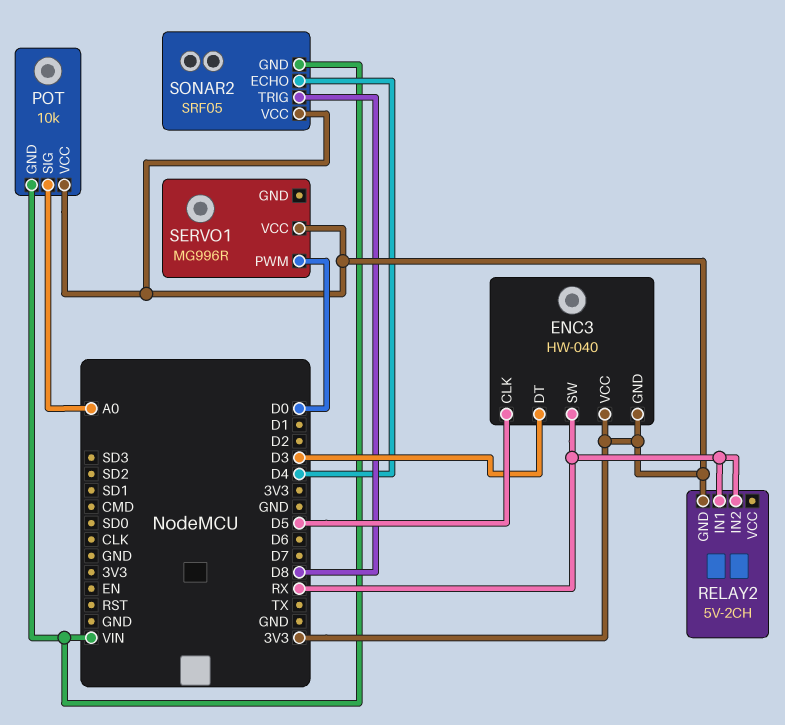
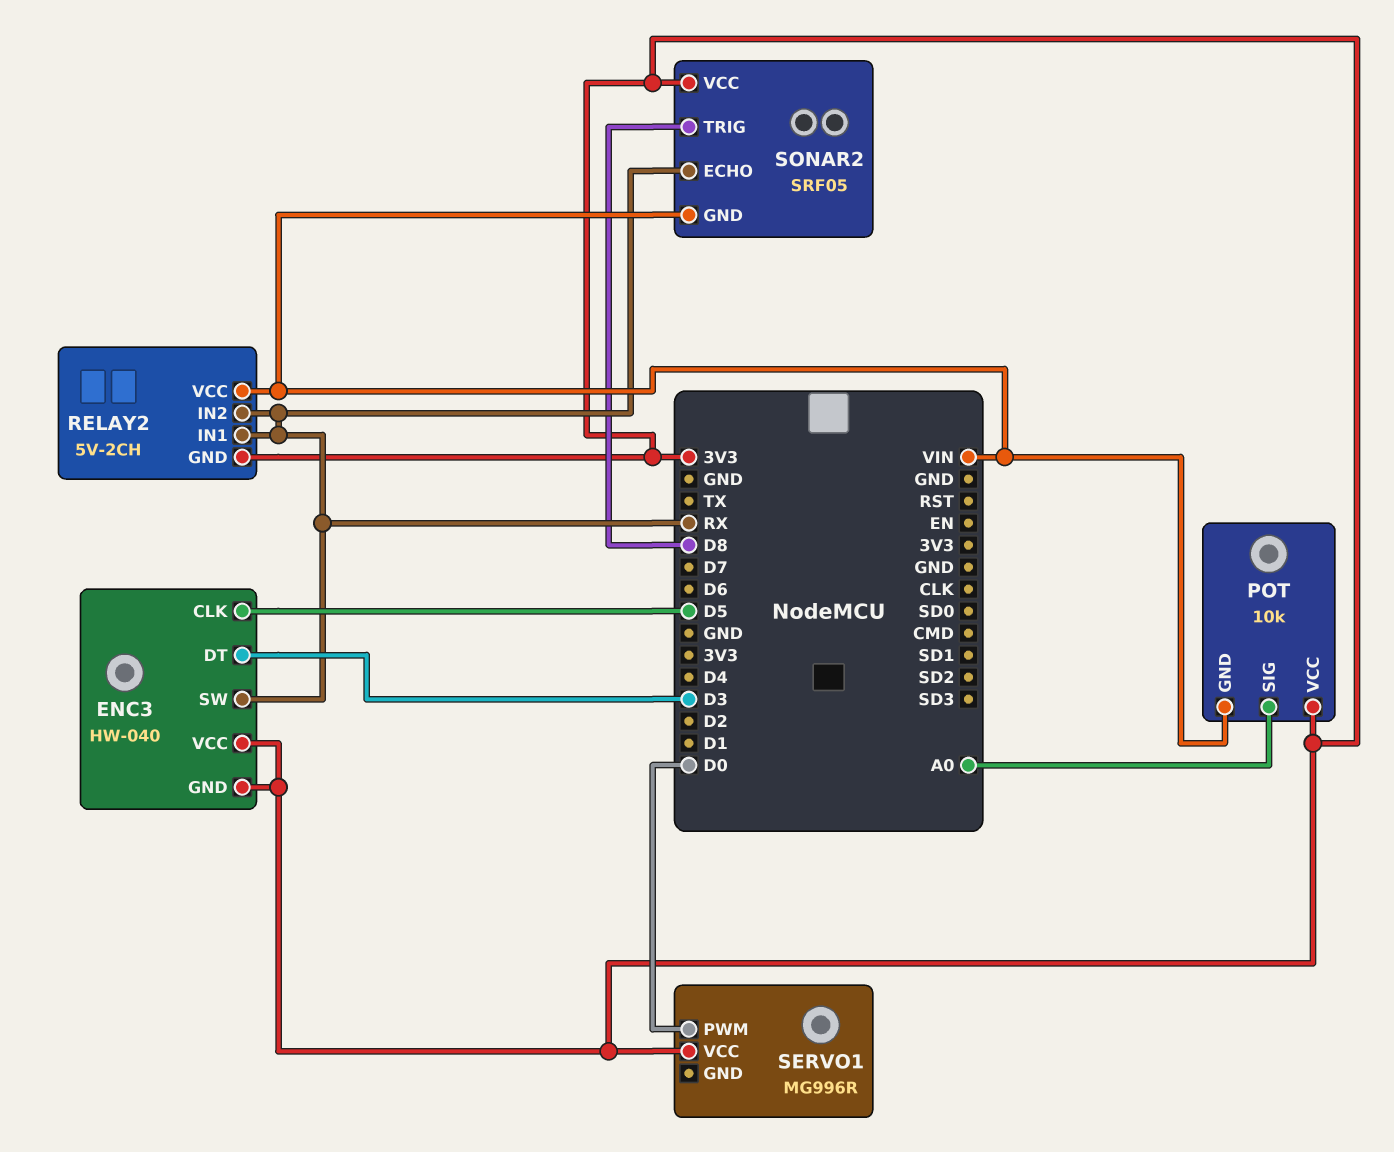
RELAY2 pin VCC: none -> VIN
SONAR2 pin ECHO: D4 -> RX

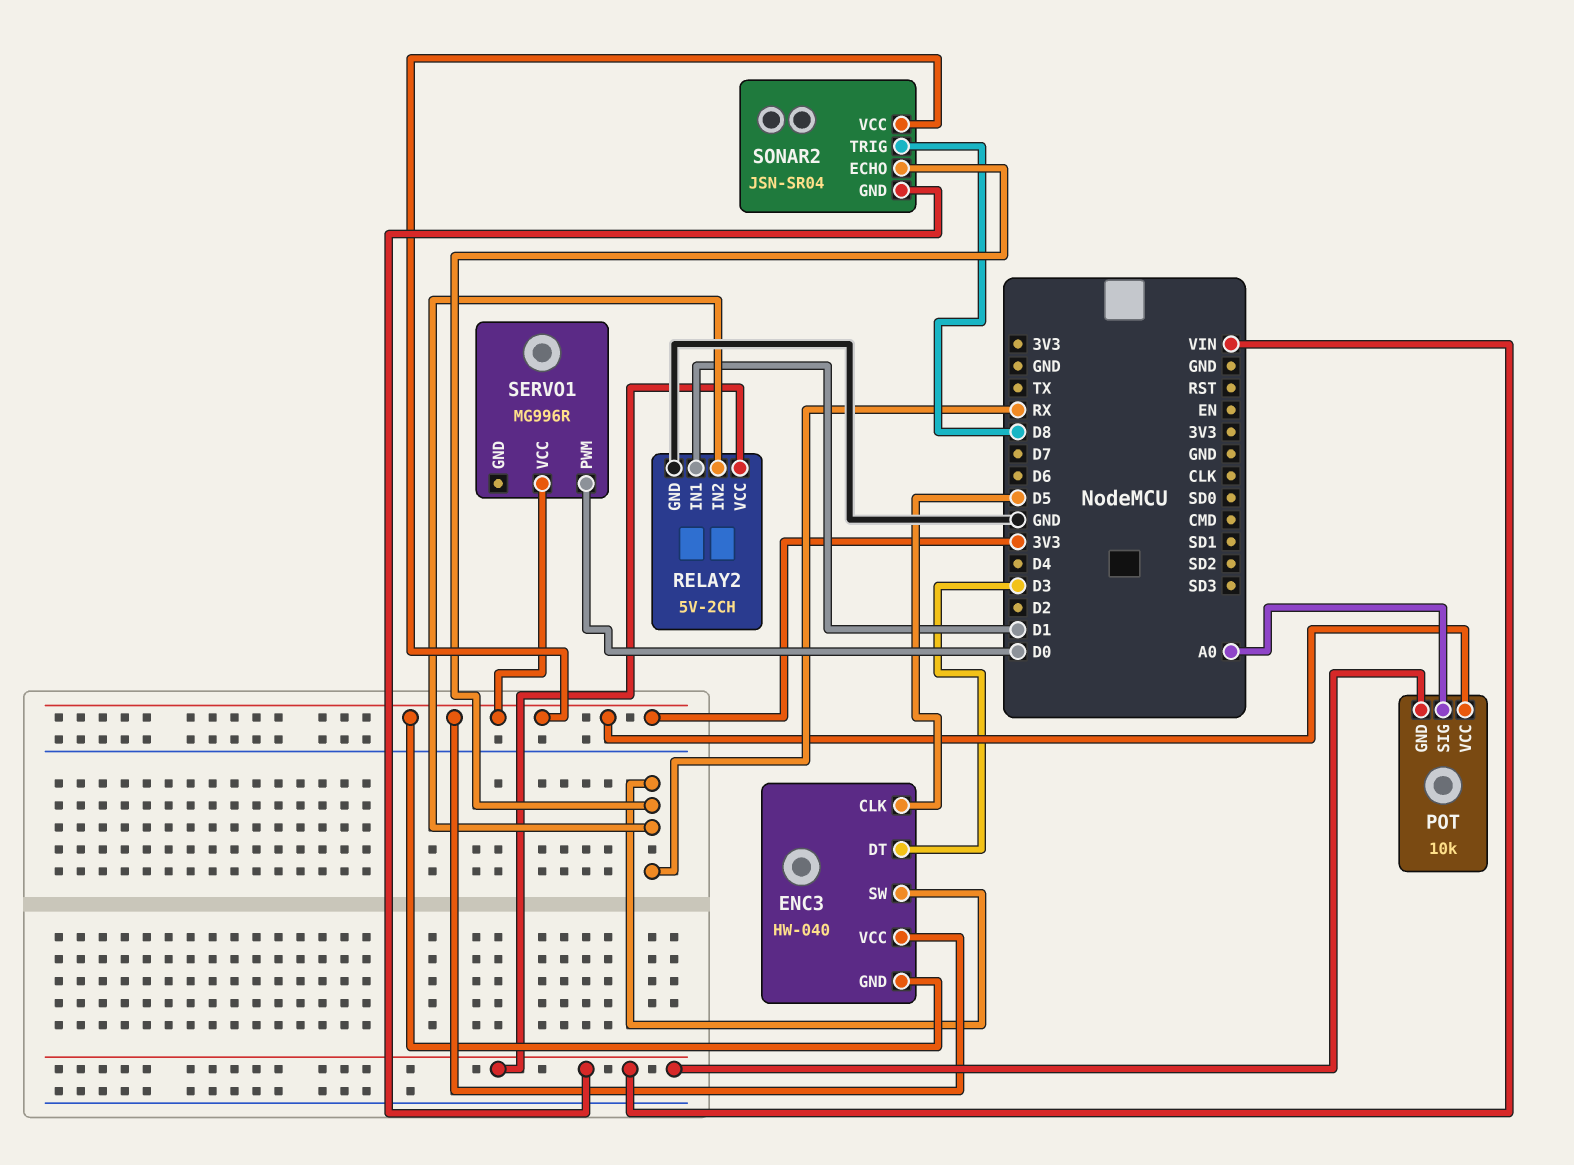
RELAY2 pin GND: 3V3 -> GND
RELAY2 pin IN1: RX -> D1
SONAR2: SRF05 -> JSN-SR04

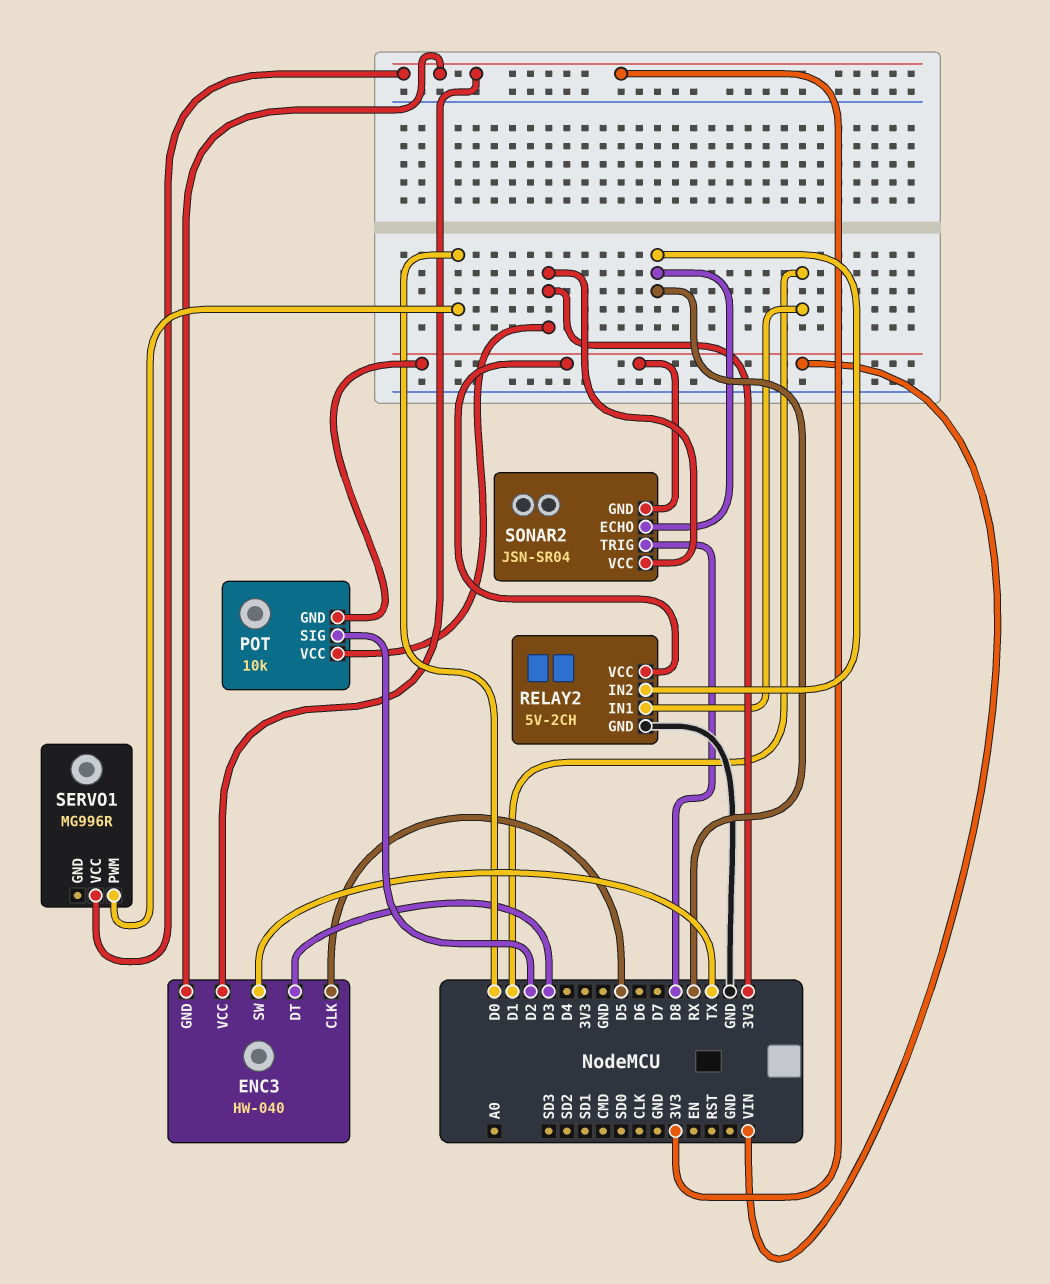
ENC3 pin SW: RX -> TX
POT pin SIG: A0 -> D2

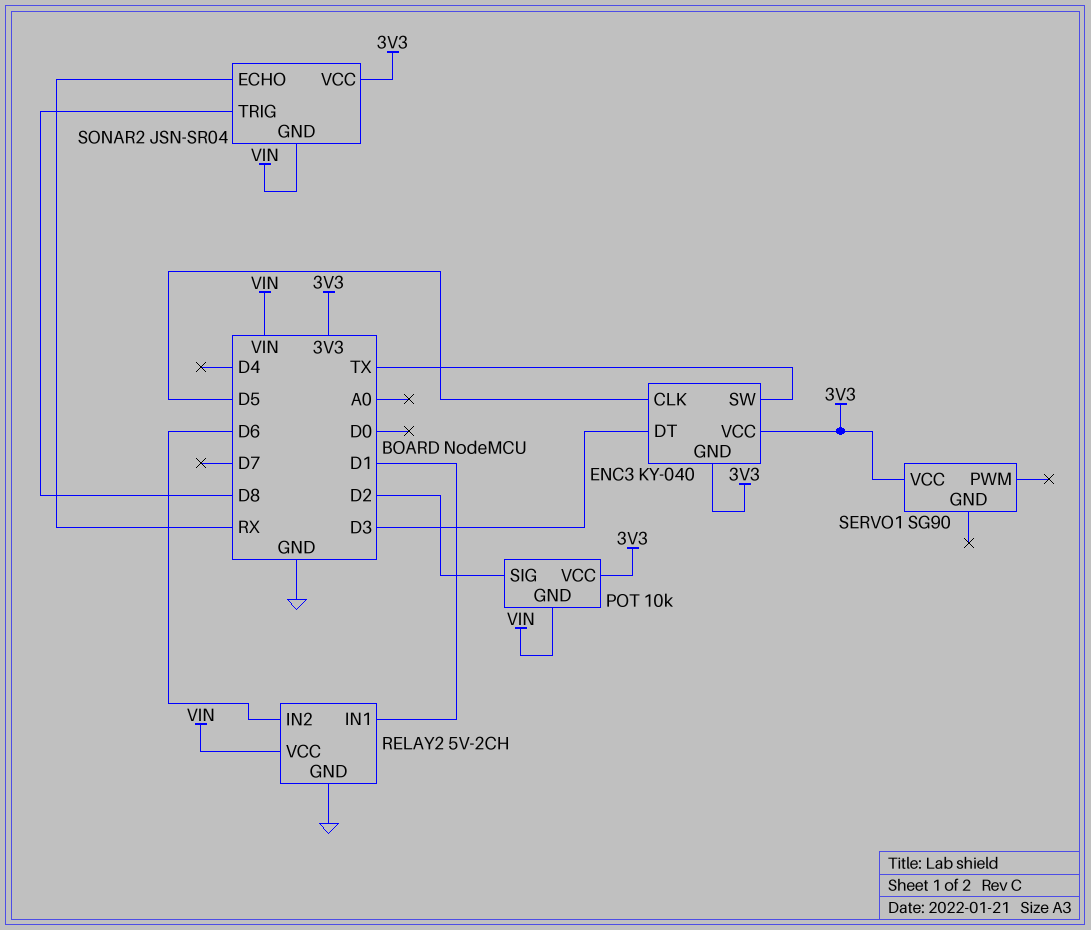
ENC3: HW-040 -> KY-040
RELAY2 pin IN2: RX -> D6
SERVO1: MG996R -> SG90
SERVO1 pin PWM: D0 -> none

